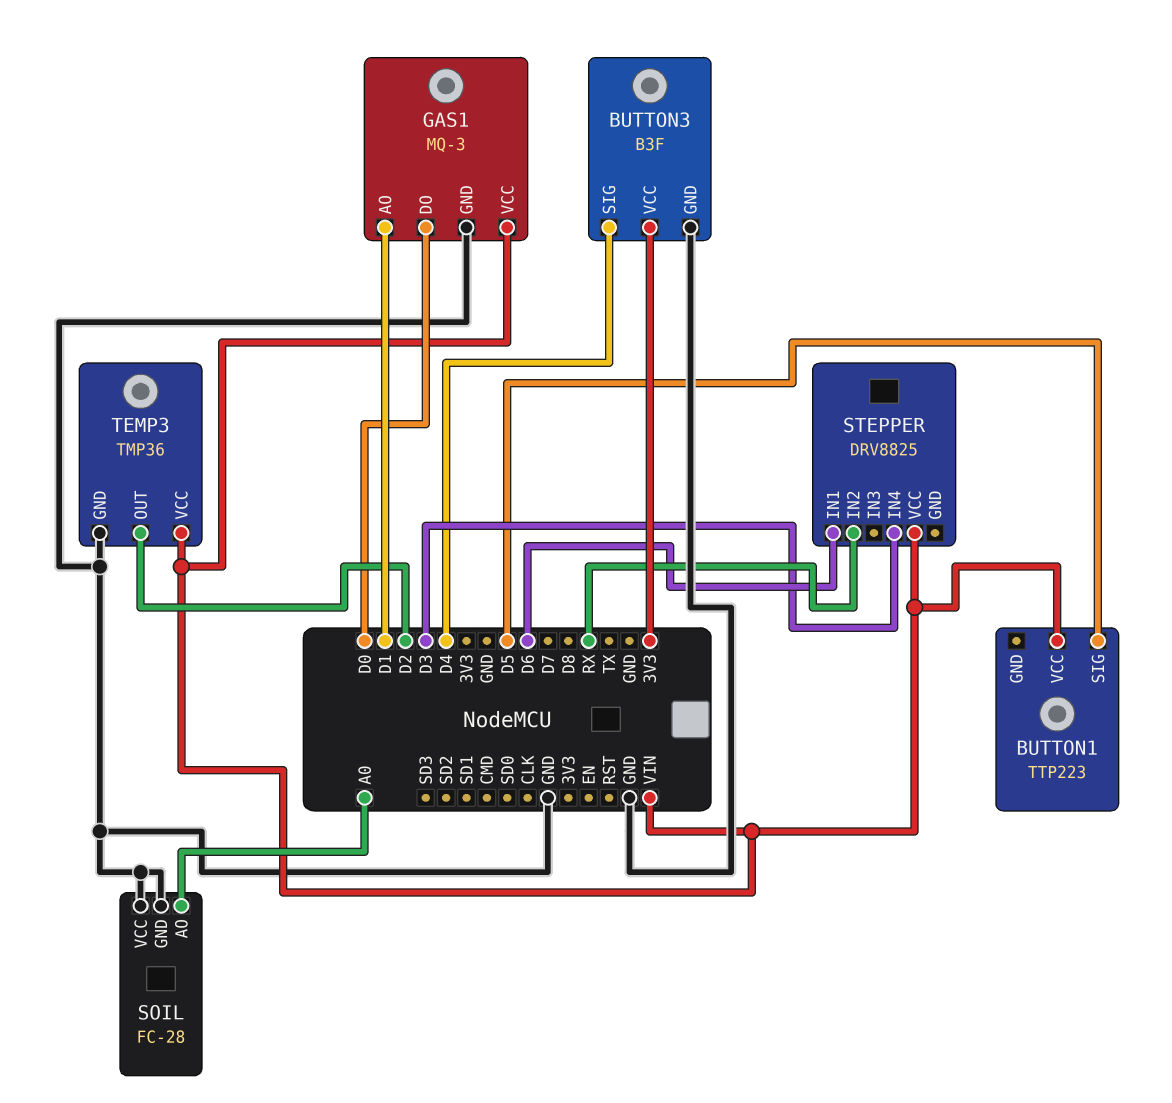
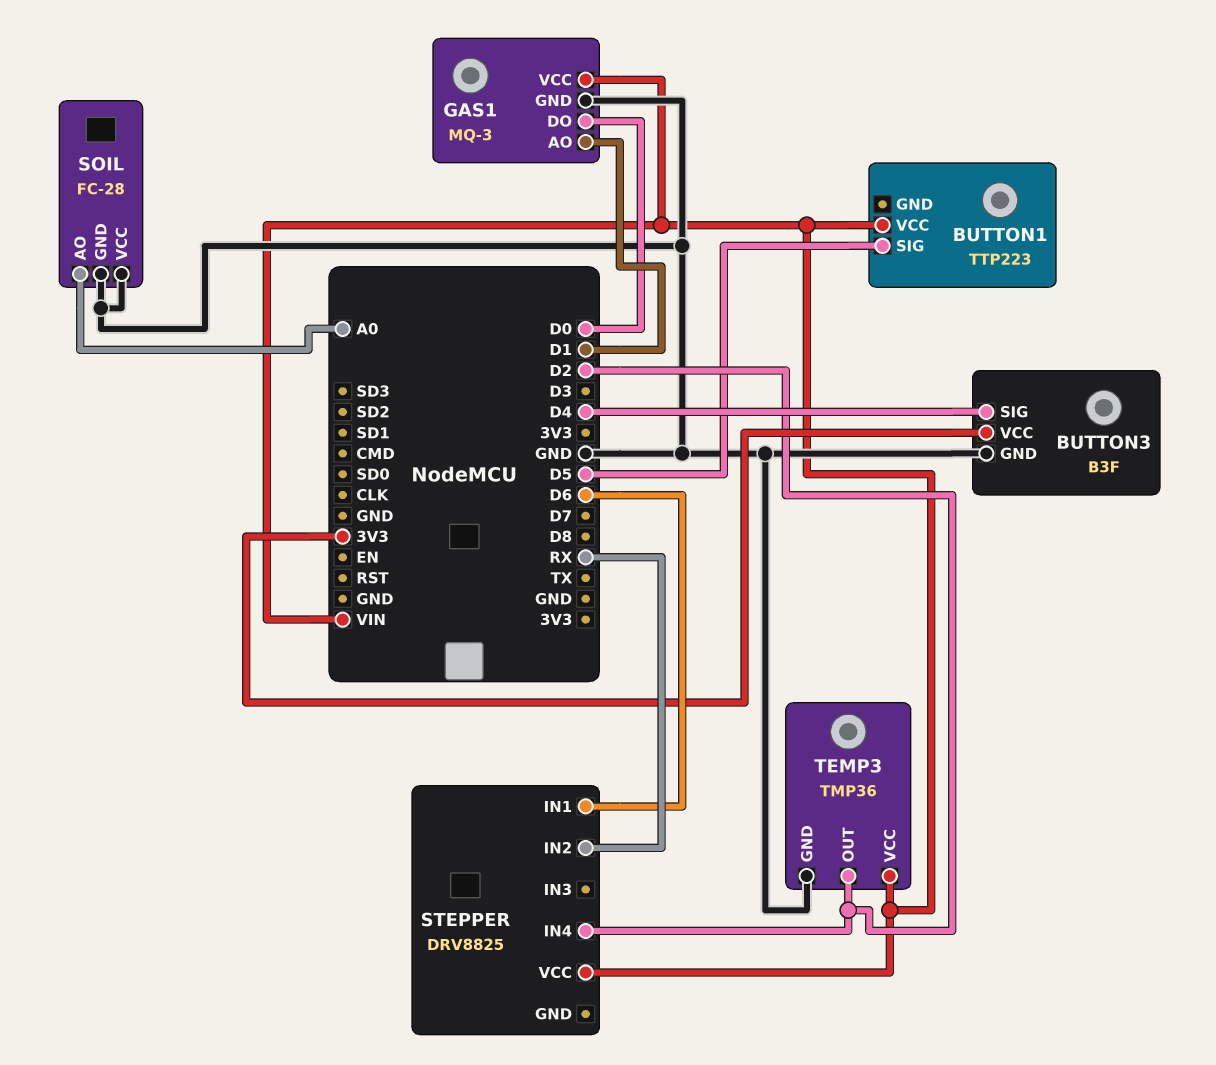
STEPPER pin IN4: D3 -> D2

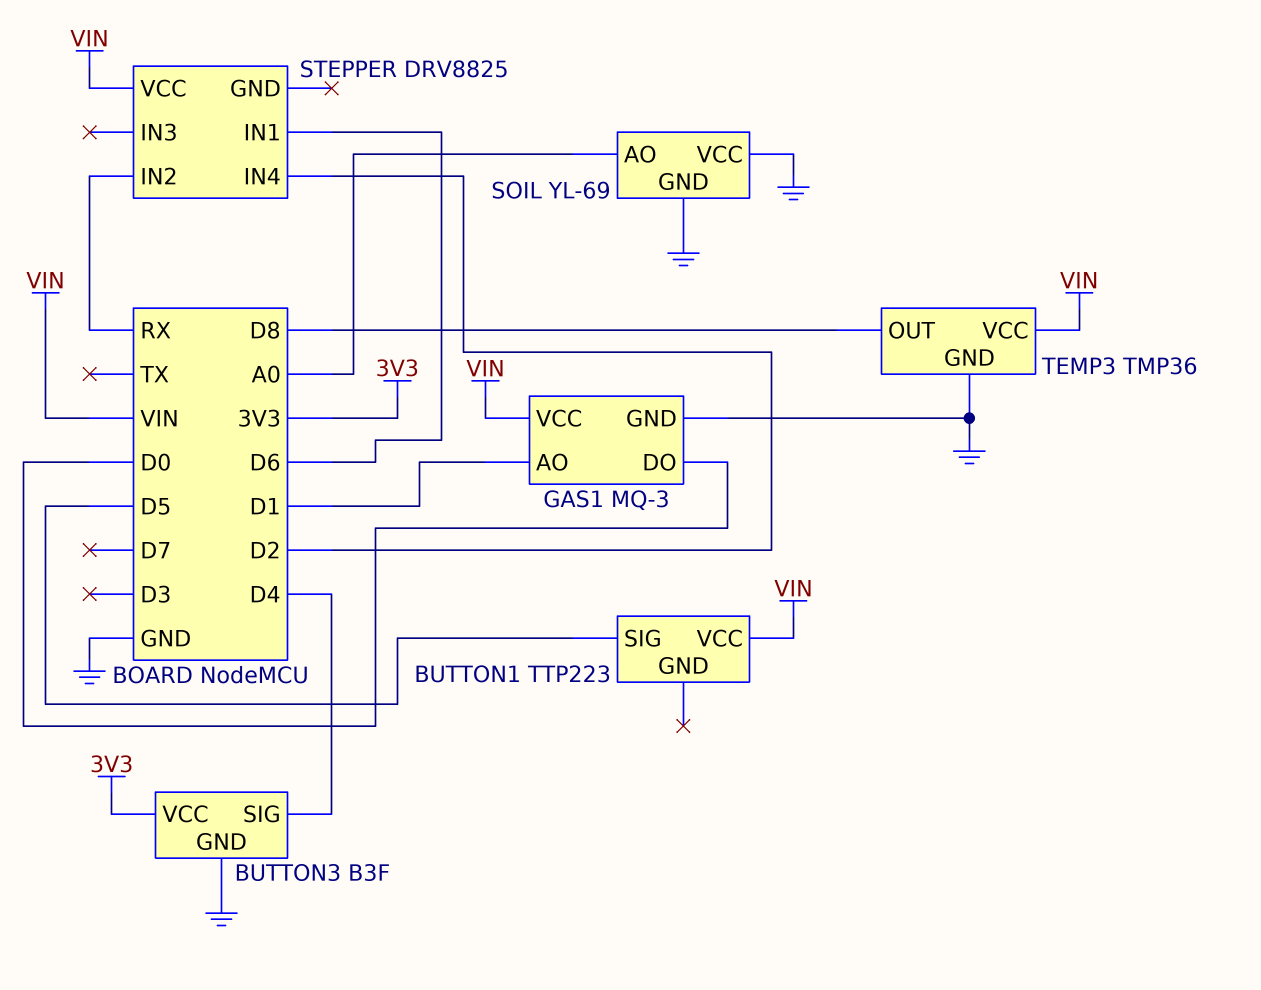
SOIL: FC-28 -> YL-69
TEMP3 pin OUT: D2 -> D8

